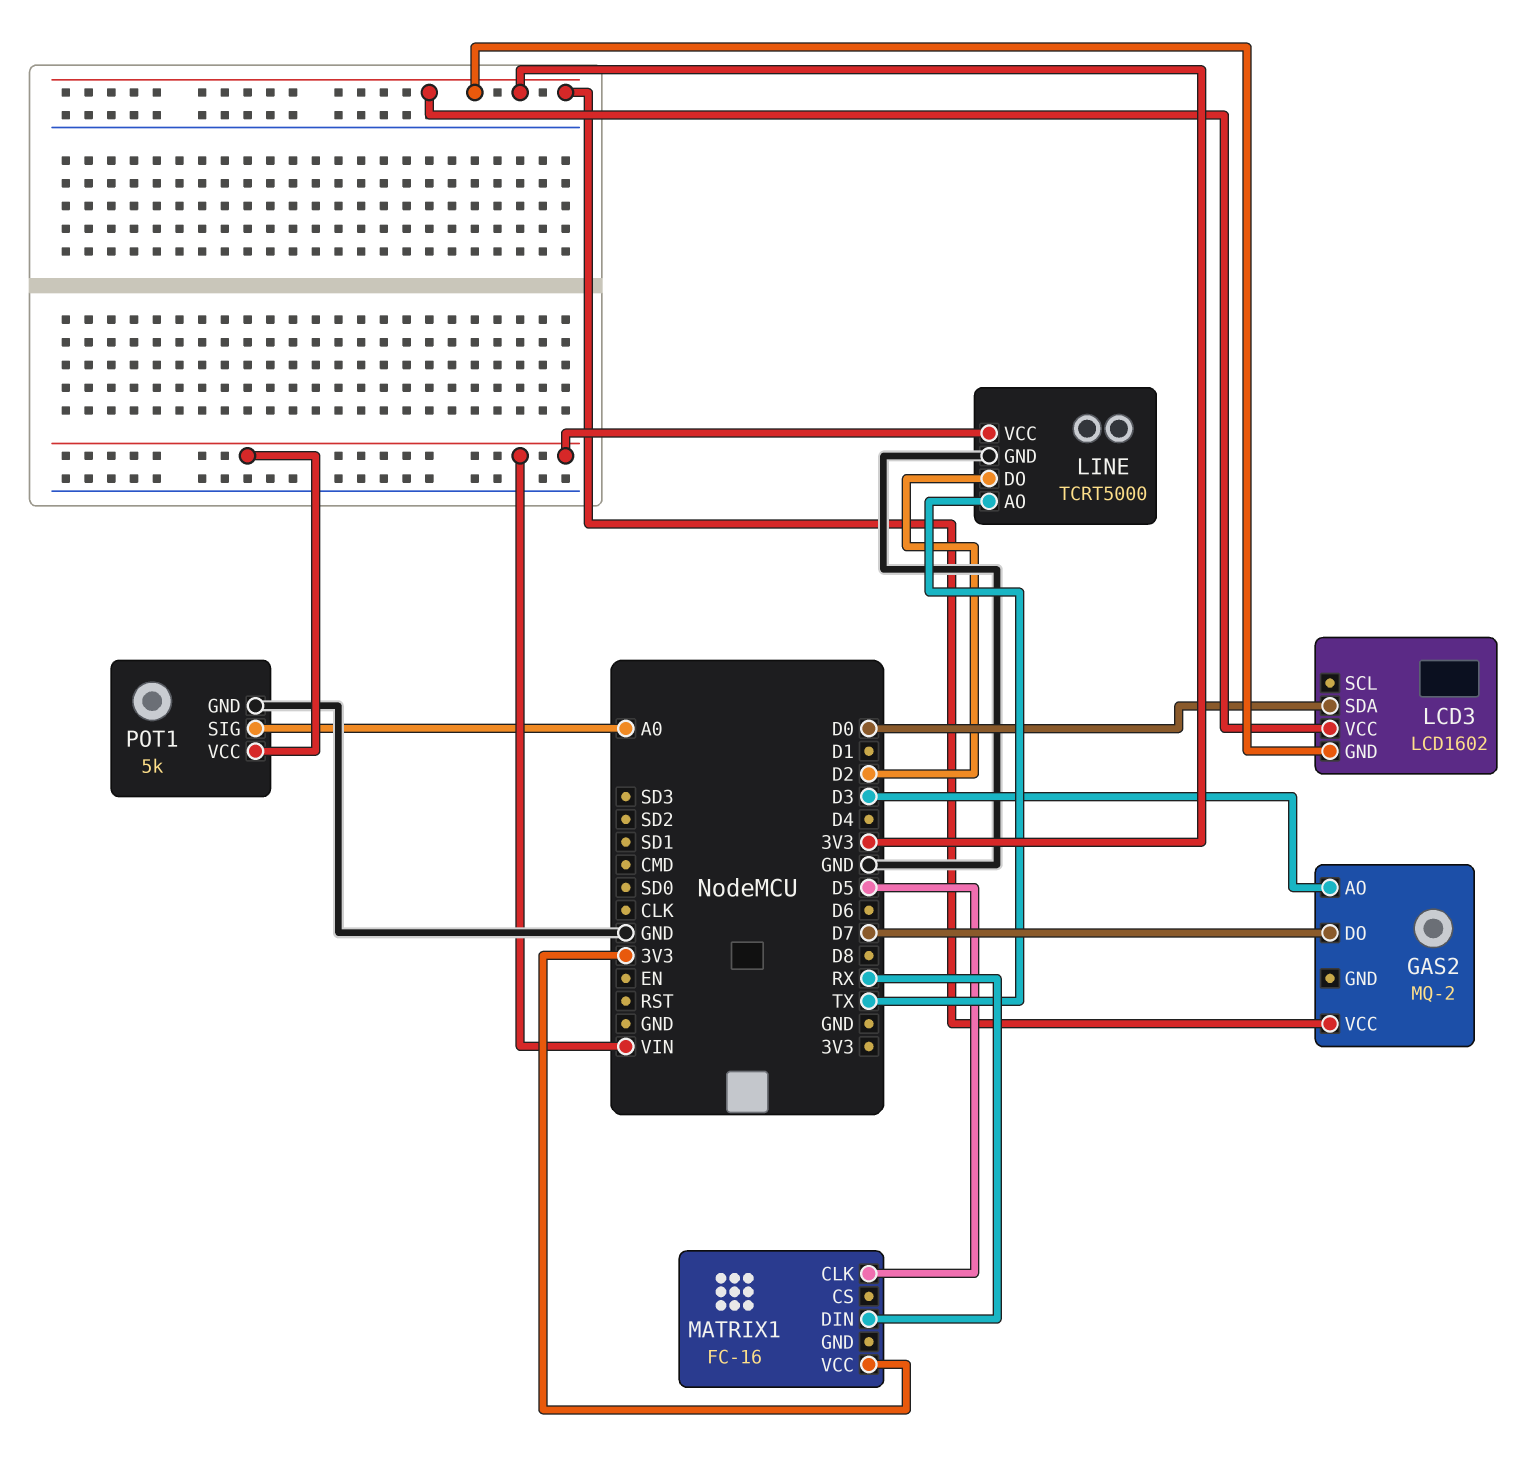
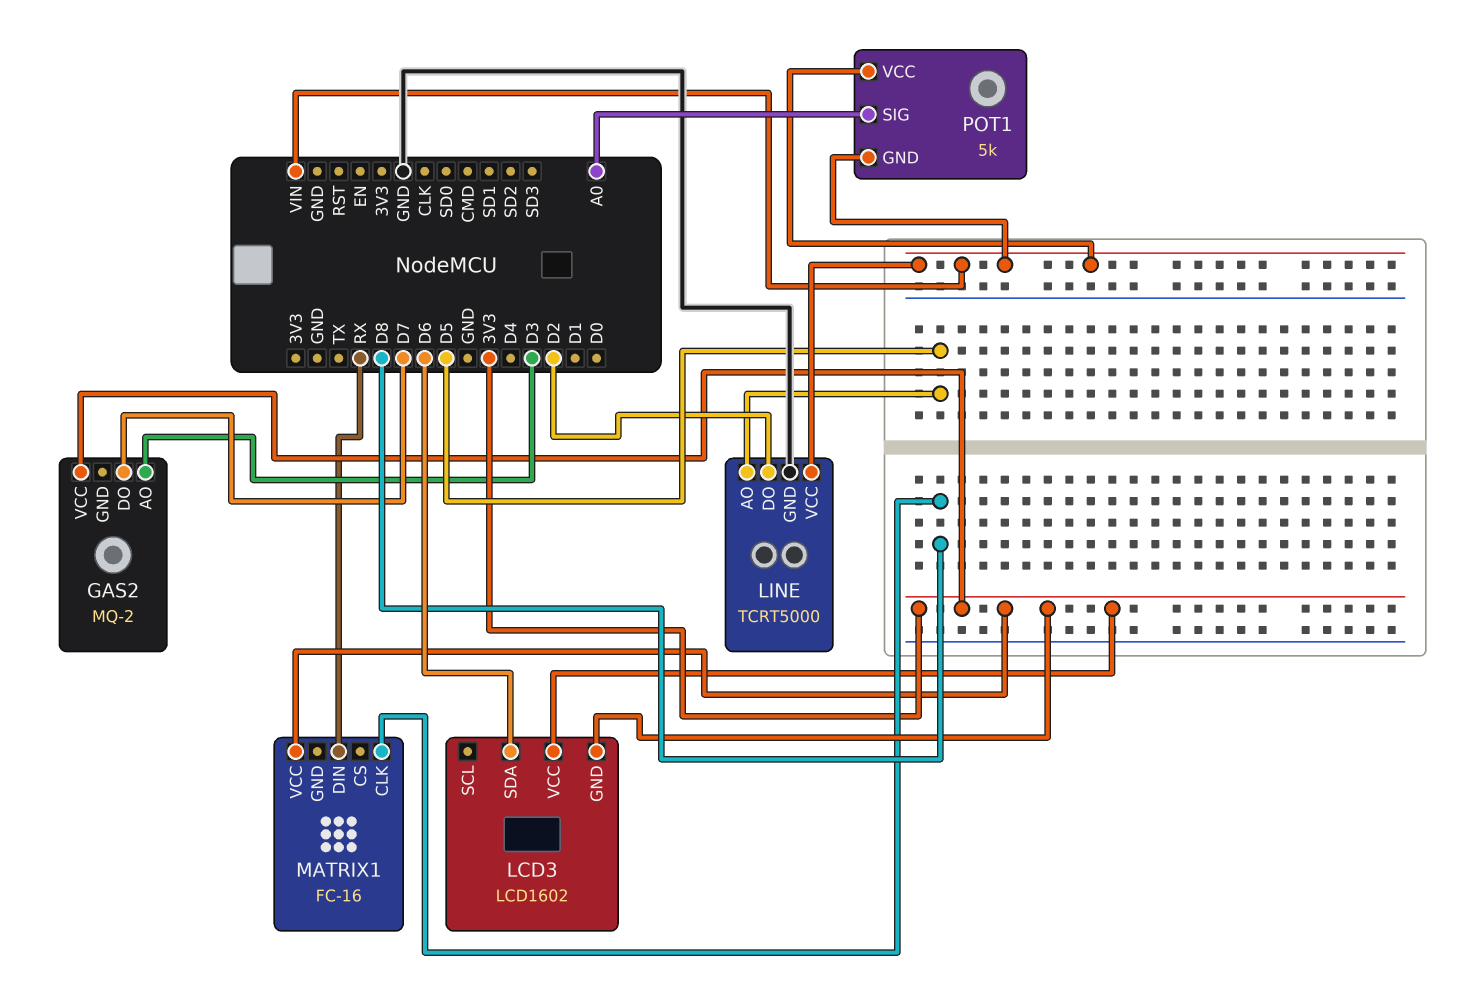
LCD3 pin SDA: D0 -> D6
LINE pin AO: TX -> D5
MATRIX1 pin CLK: D5 -> D8
POT1 pin GND: GND -> VIN

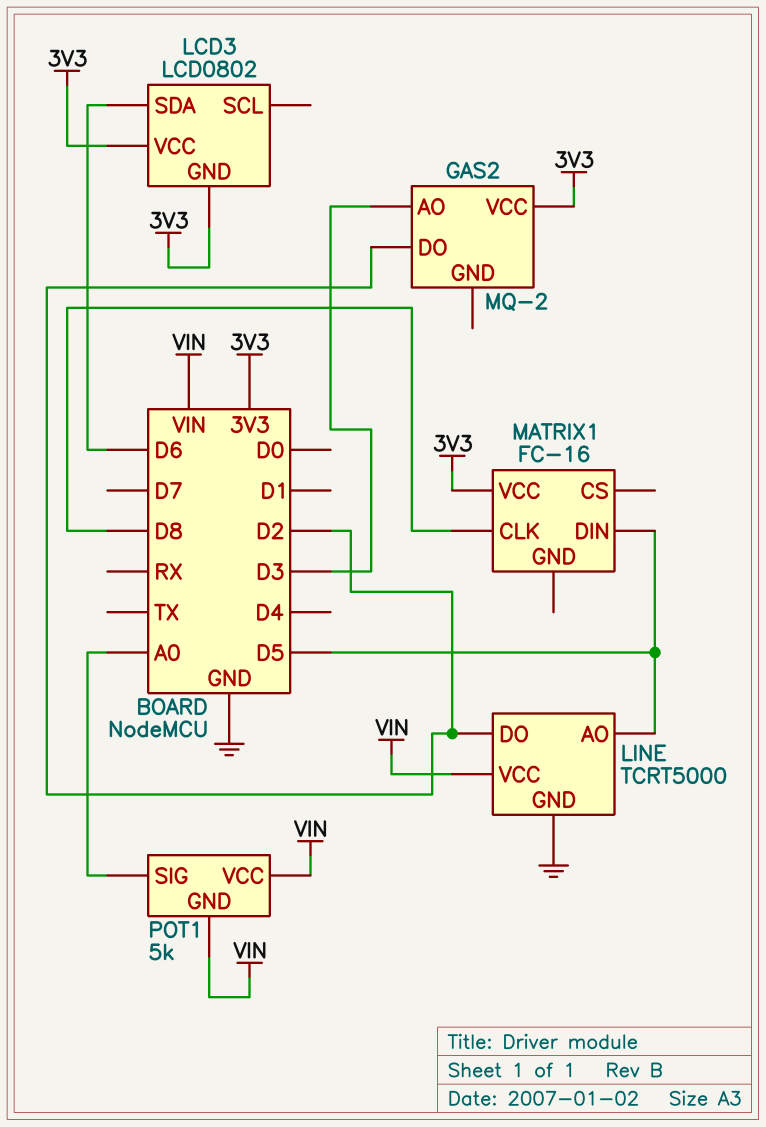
GAS2 pin DO: D7 -> D2
LCD3: LCD1602 -> LCD0802
MATRIX1 pin DIN: RX -> D5

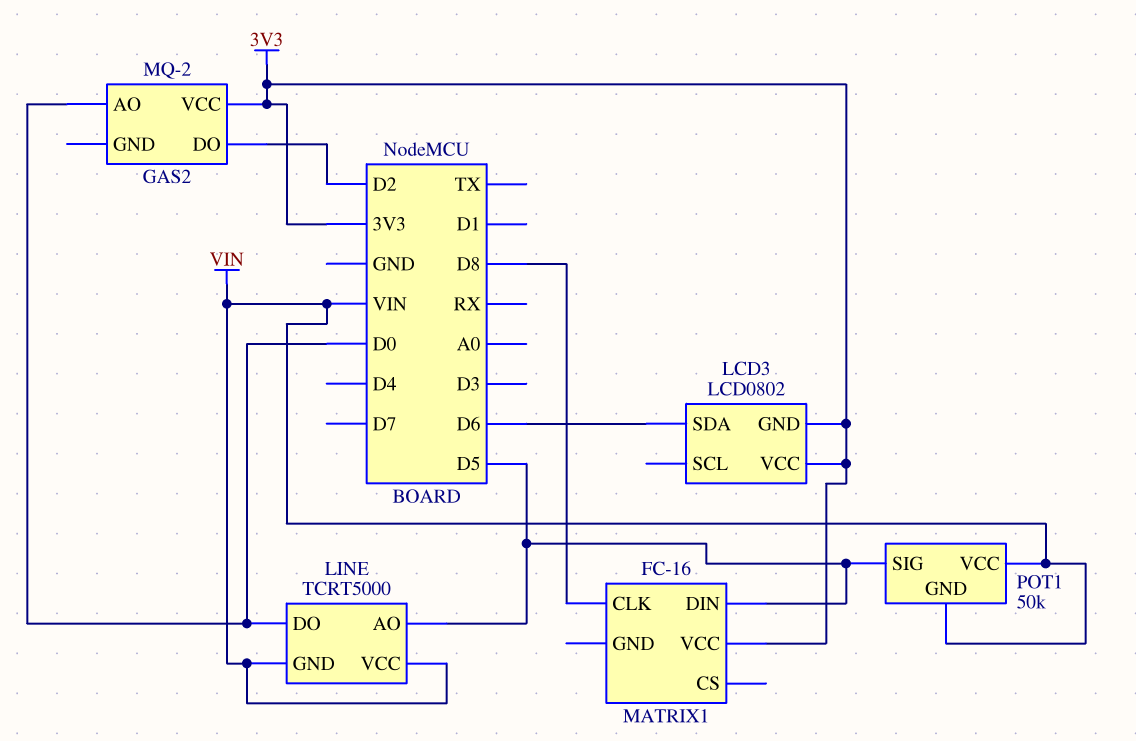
GAS2 pin AO: D3 -> D0
LINE pin DO: D2 -> D0
LINE pin GND: GND -> VIN
POT1: 5k -> 50k
POT1 pin SIG: A0 -> D5

